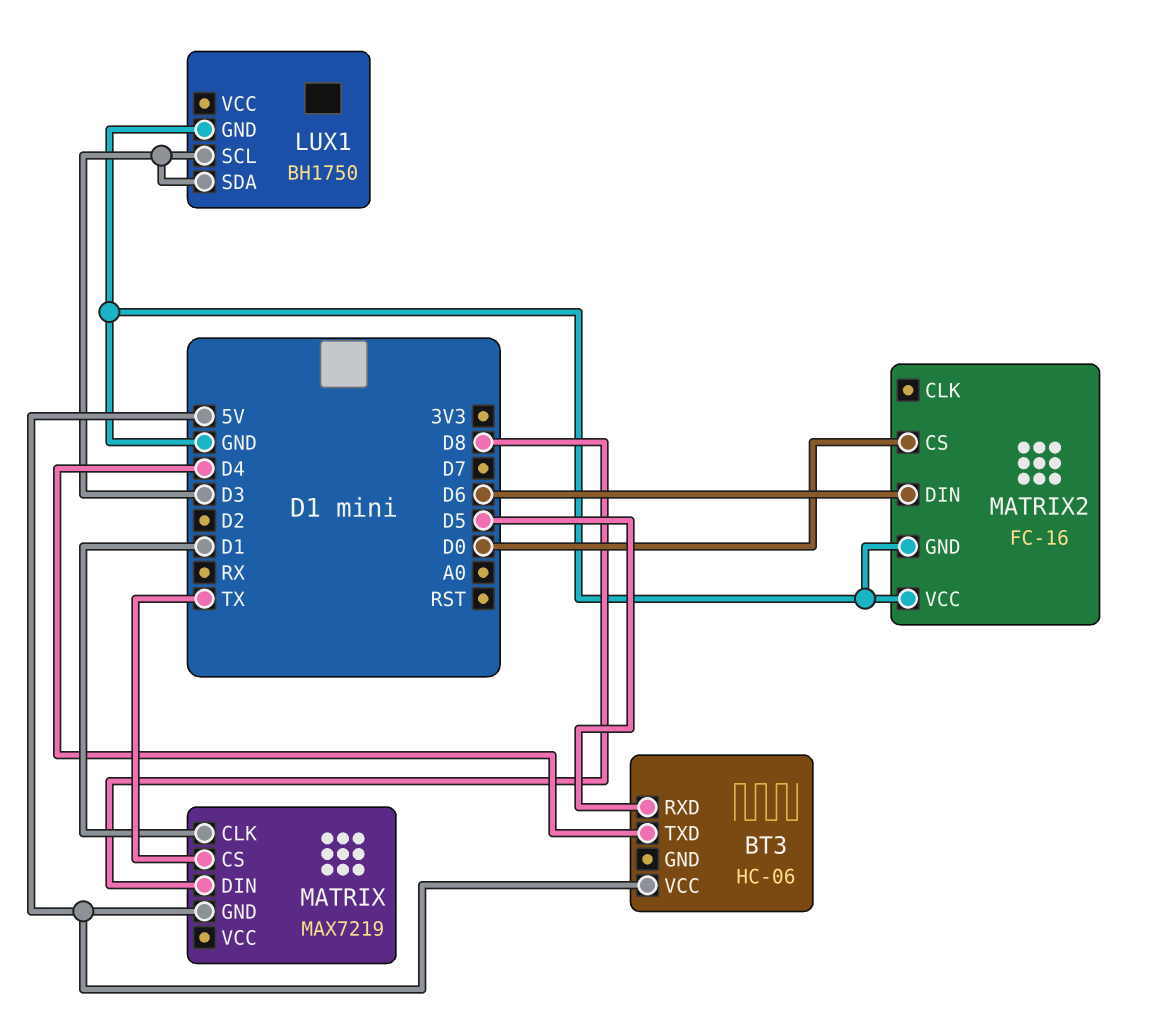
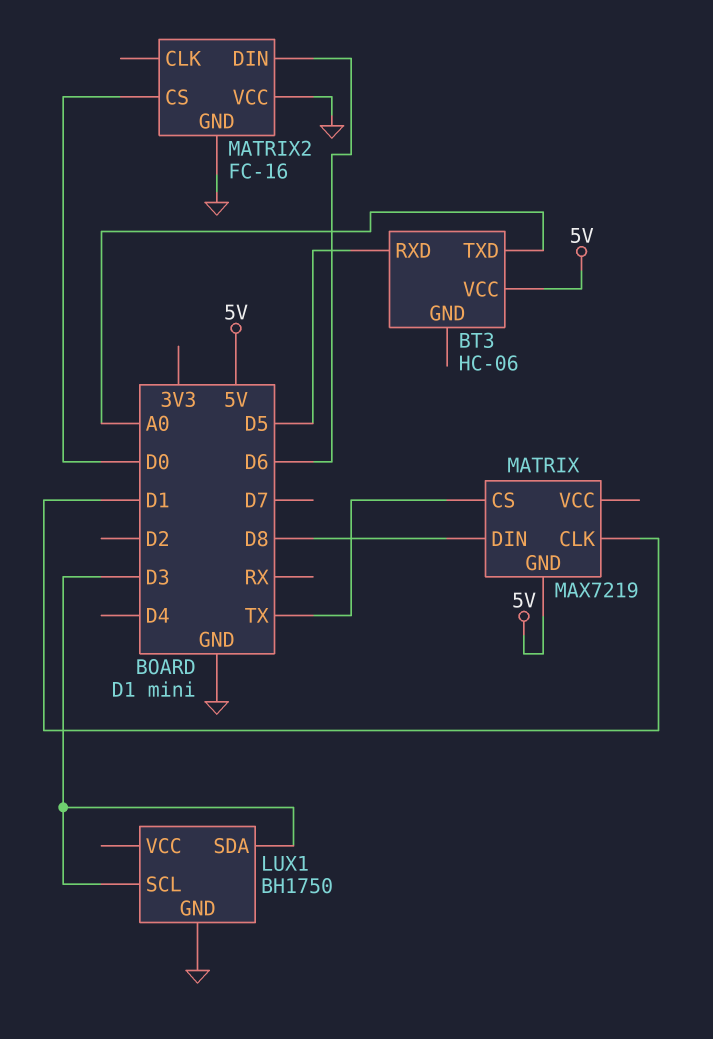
BT3 pin TXD: D4 -> A0

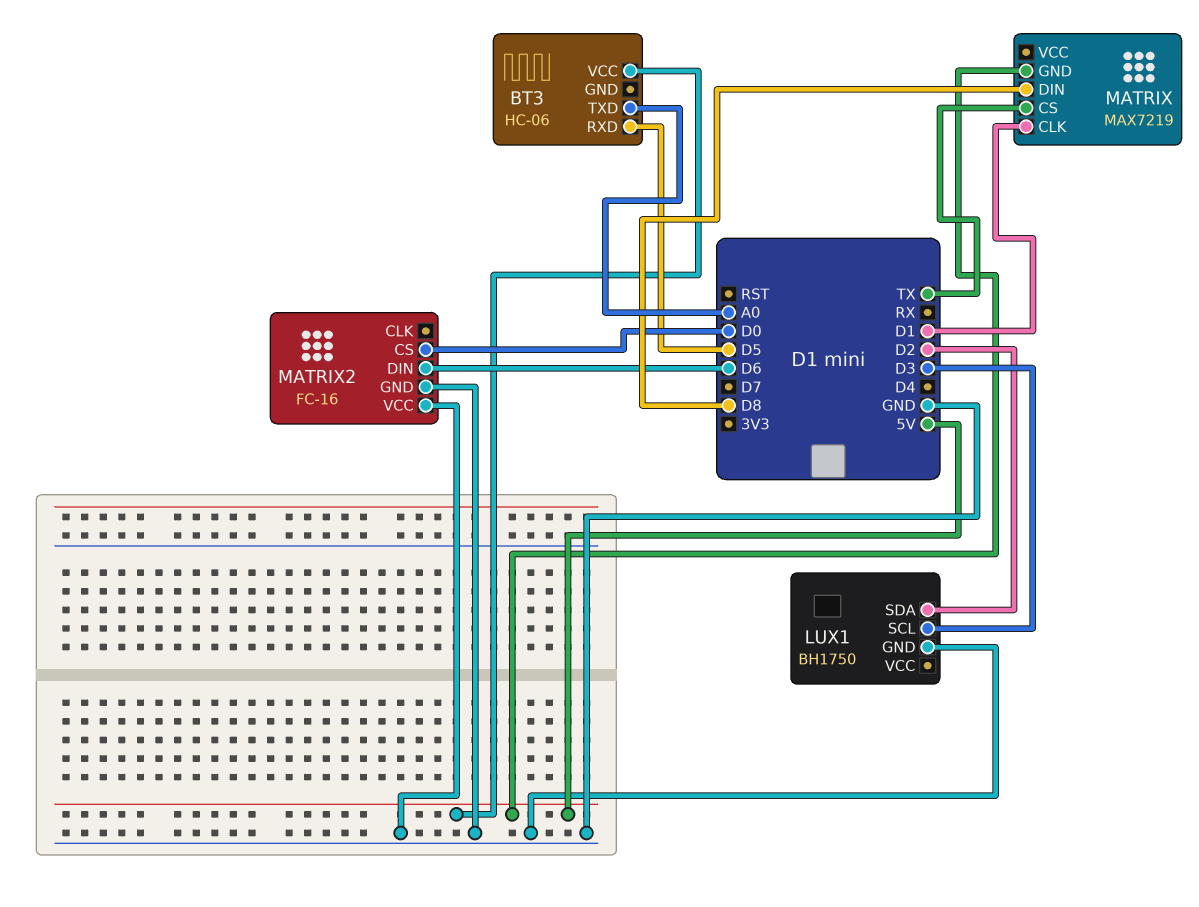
LUX1 pin SDA: D3 -> D2

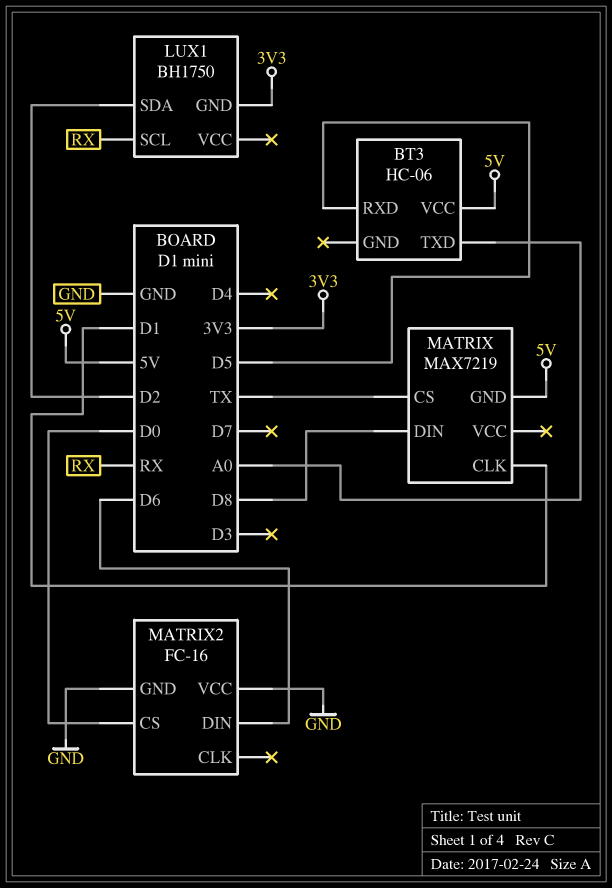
LUX1 pin GND: GND -> 3V3
LUX1 pin SCL: D3 -> RX

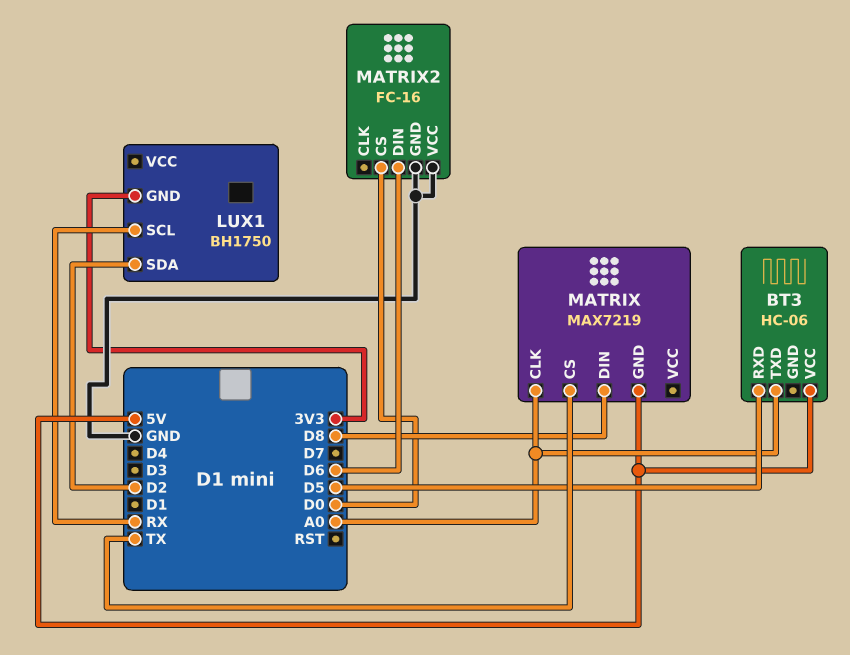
MATRIX pin CLK: D1 -> A0

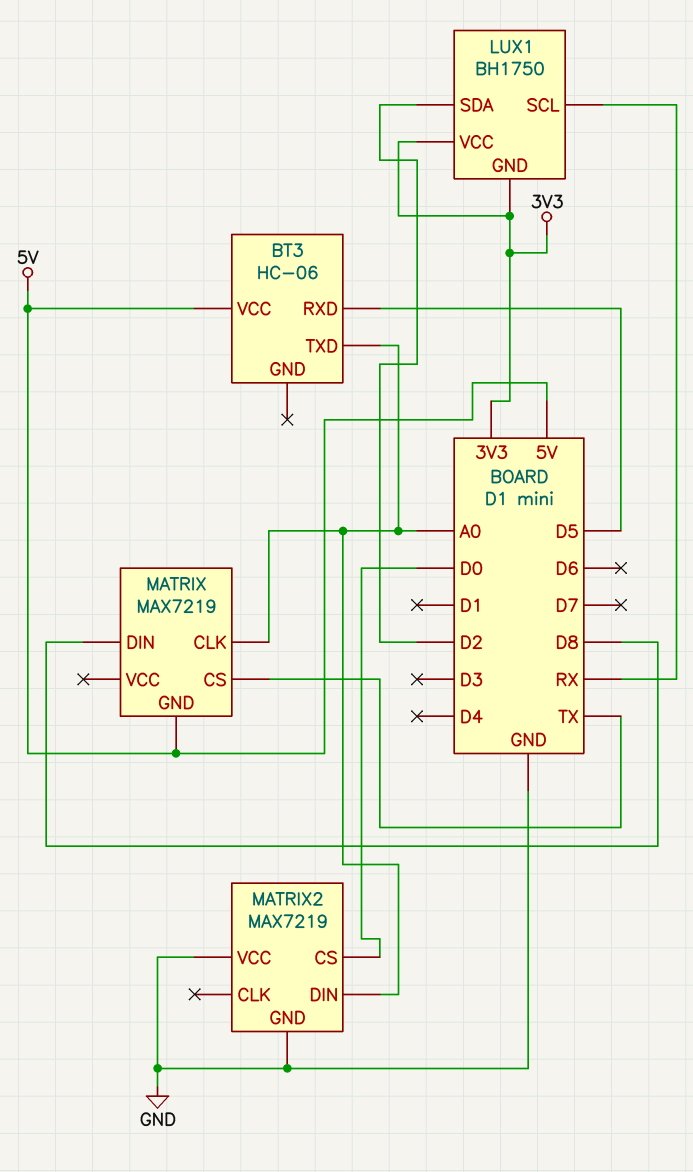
LUX1 pin VCC: none -> 3V3
MATRIX2: FC-16 -> MAX7219
MATRIX2 pin DIN: D6 -> A0

